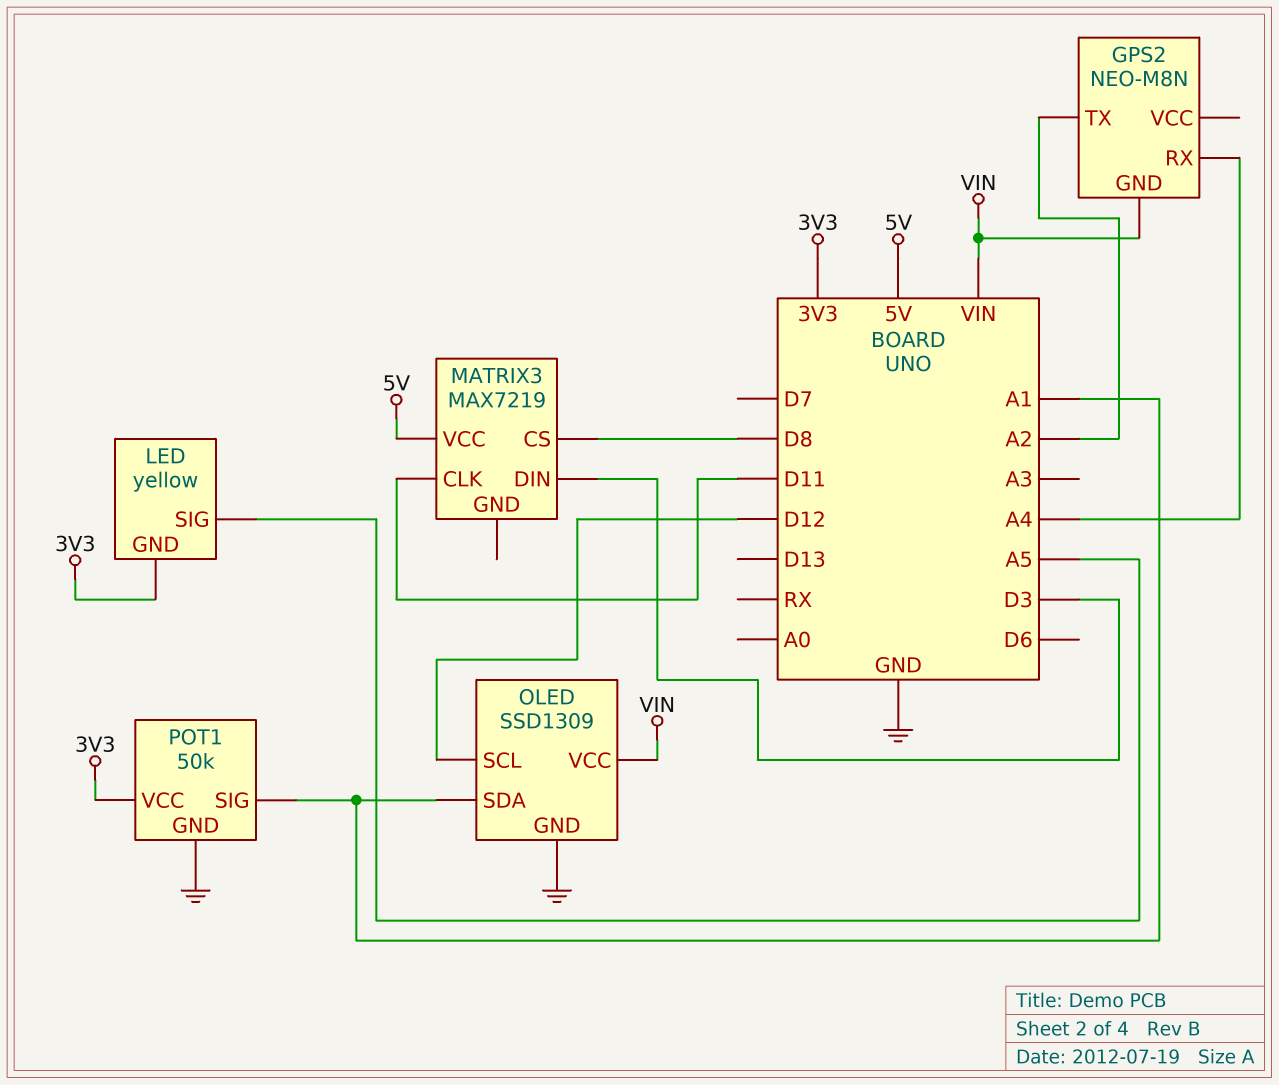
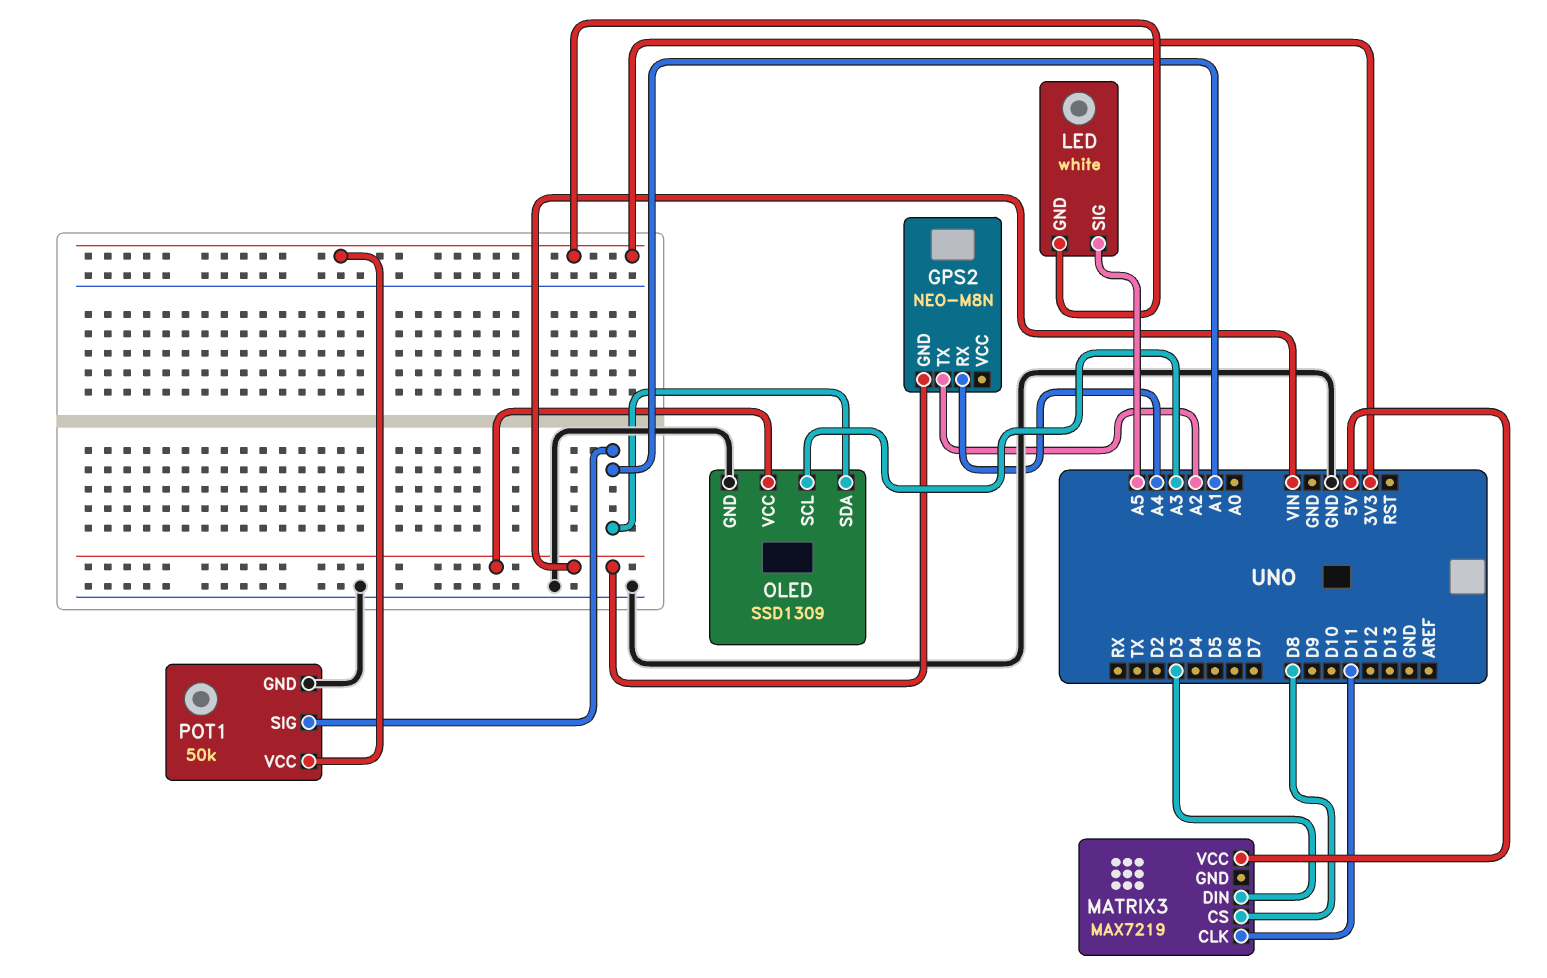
LED: yellow -> white
OLED pin SCL: D12 -> A3

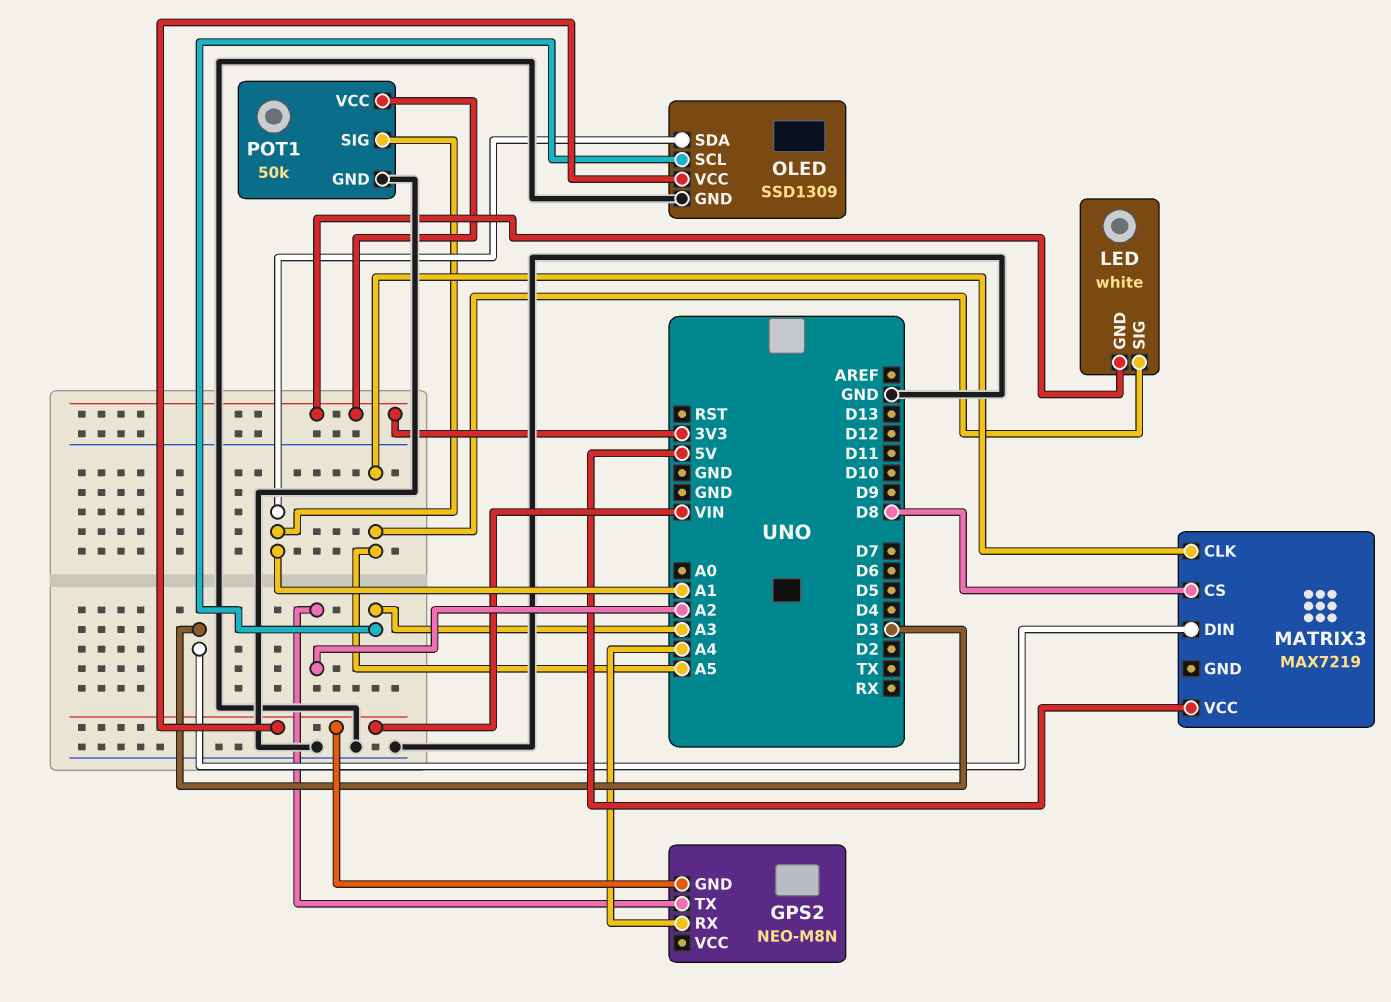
MATRIX3 pin CLK: D11 -> A5

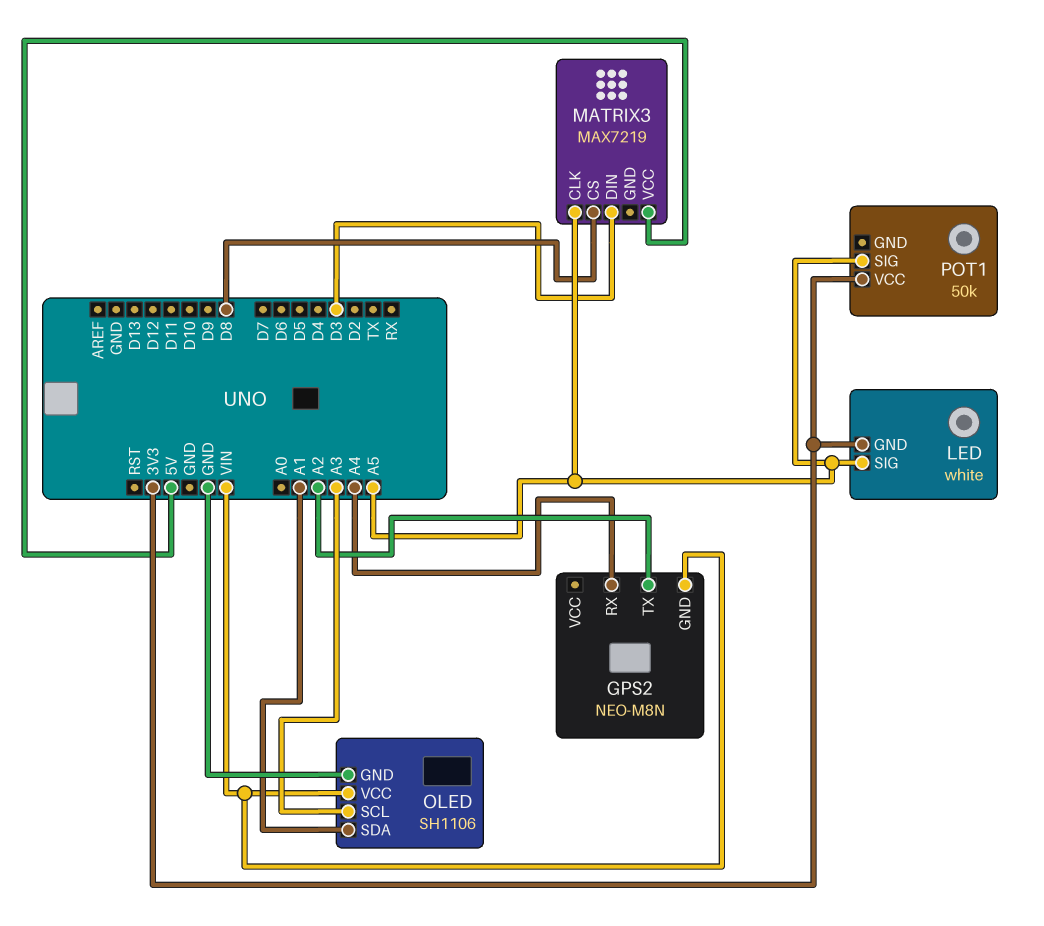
OLED: SSD1309 -> SH1106
POT1 pin GND: GND -> none
POT1 pin SIG: A1 -> A5

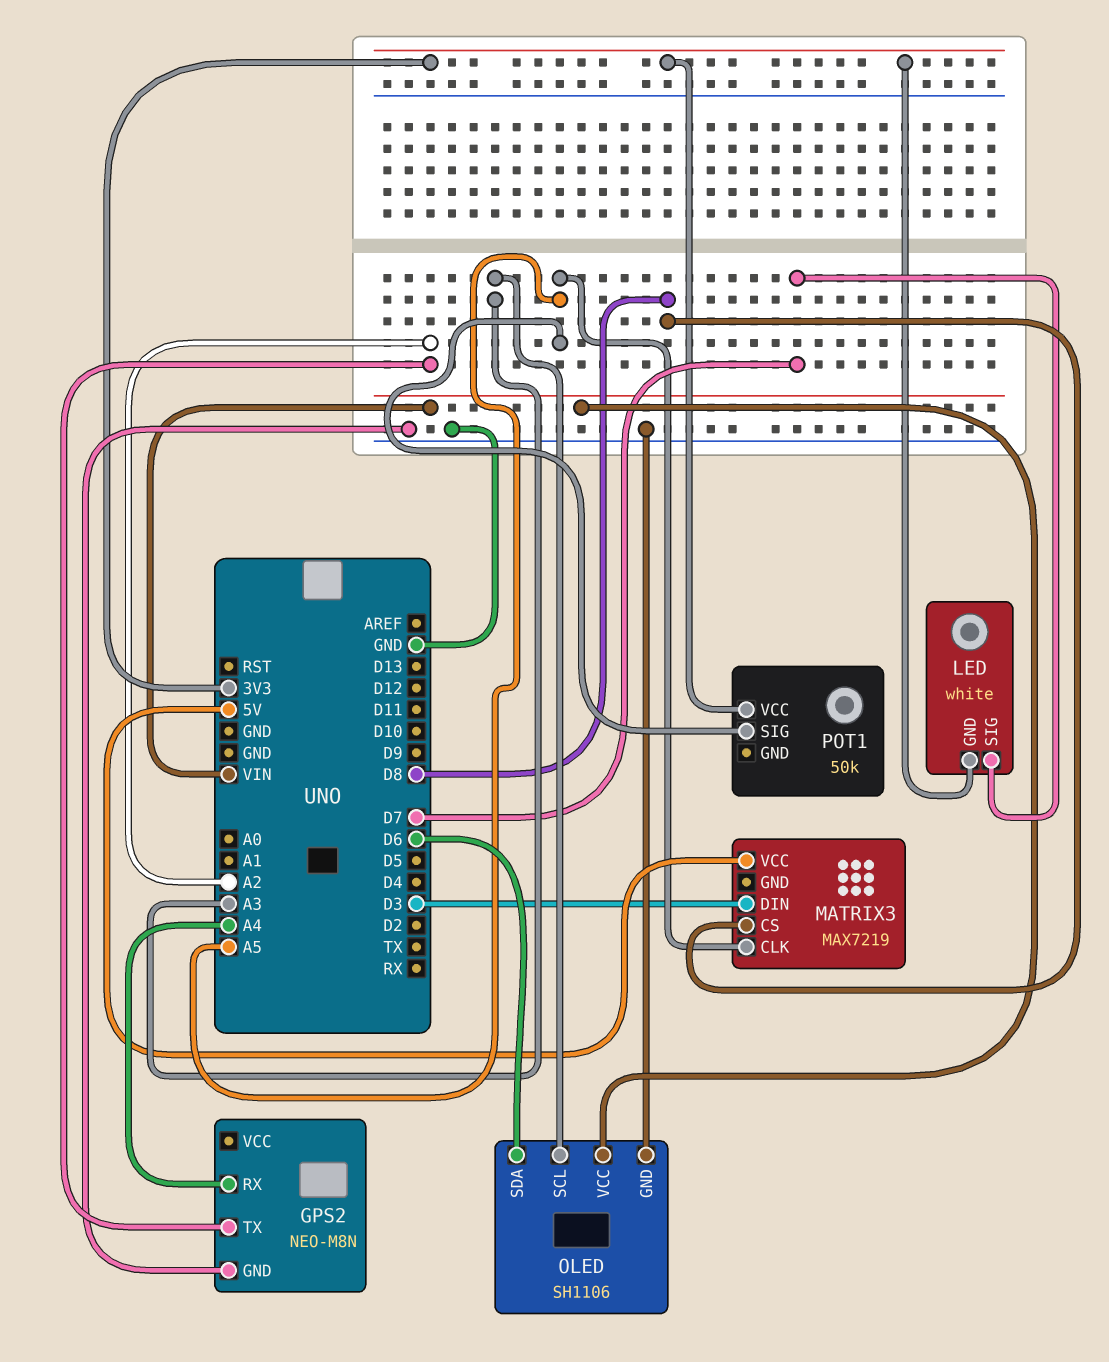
GPS2 pin GND: VIN -> GND
LED pin SIG: A5 -> D7
OLED pin SDA: A1 -> D6

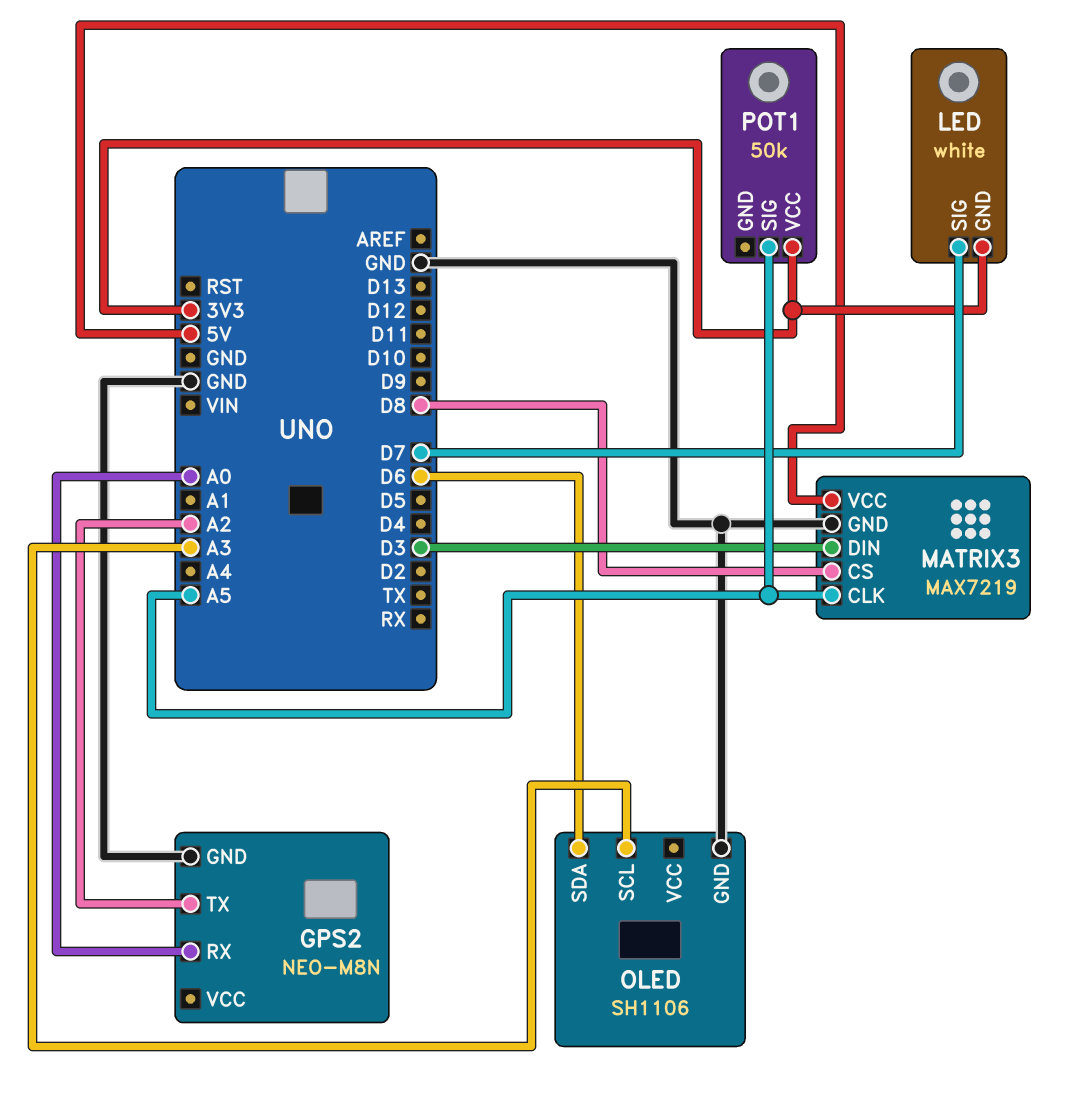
GPS2 pin RX: A4 -> A0
MATRIX3 pin GND: none -> GND
OLED pin VCC: VIN -> none

